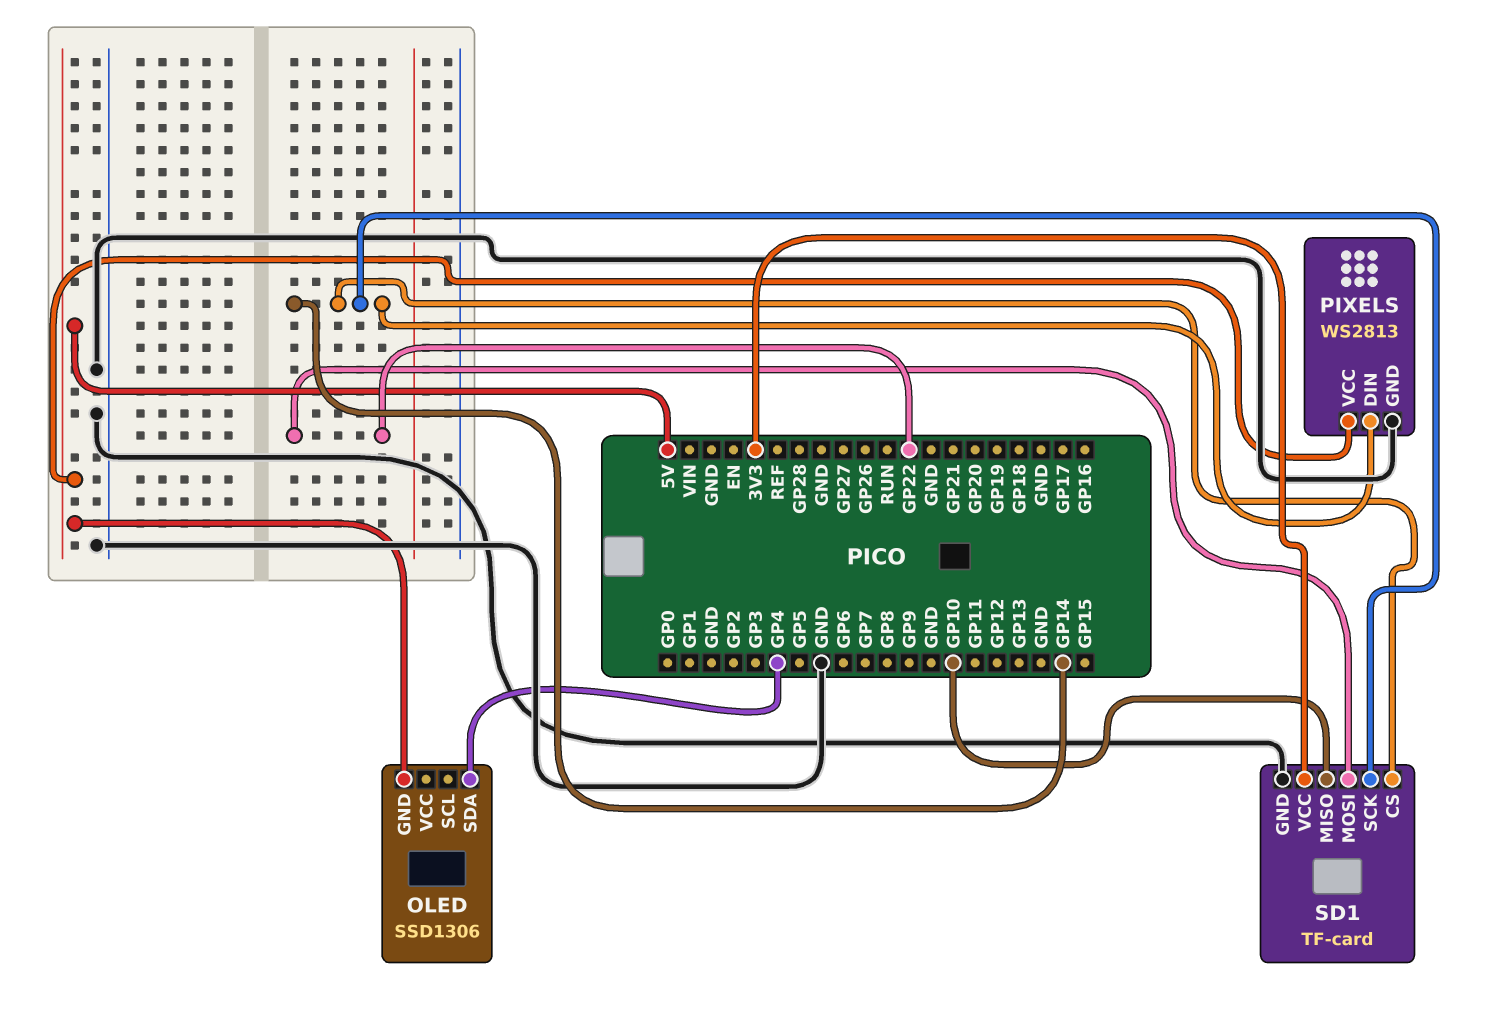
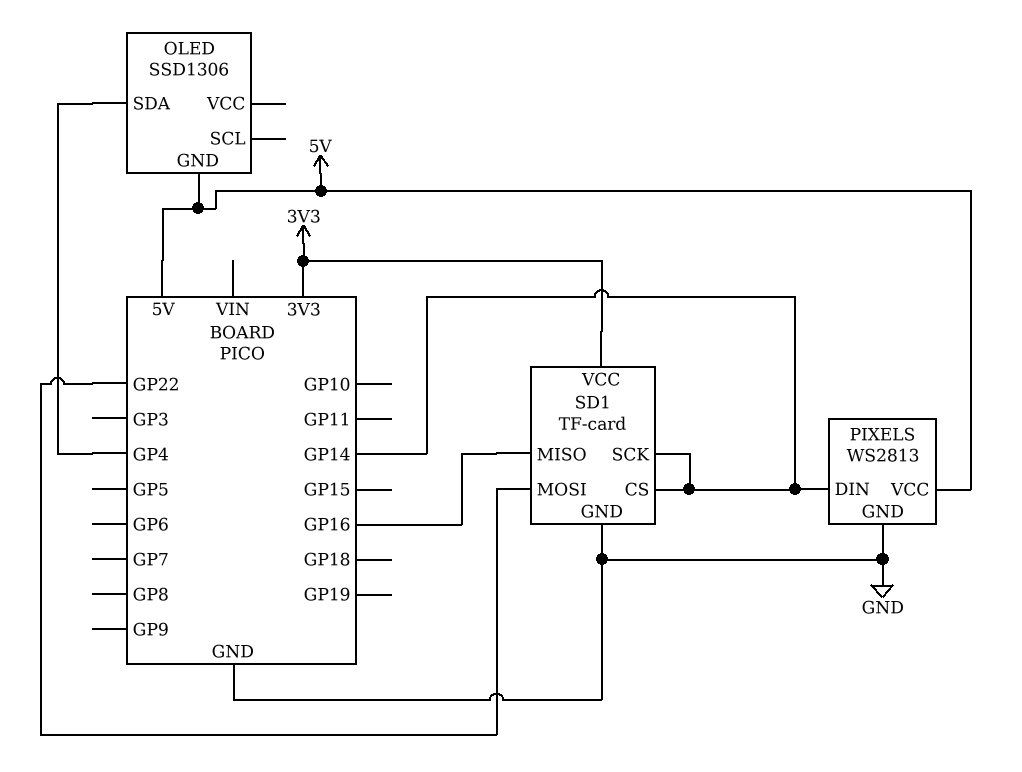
SD1 pin MISO: GP10 -> GP16

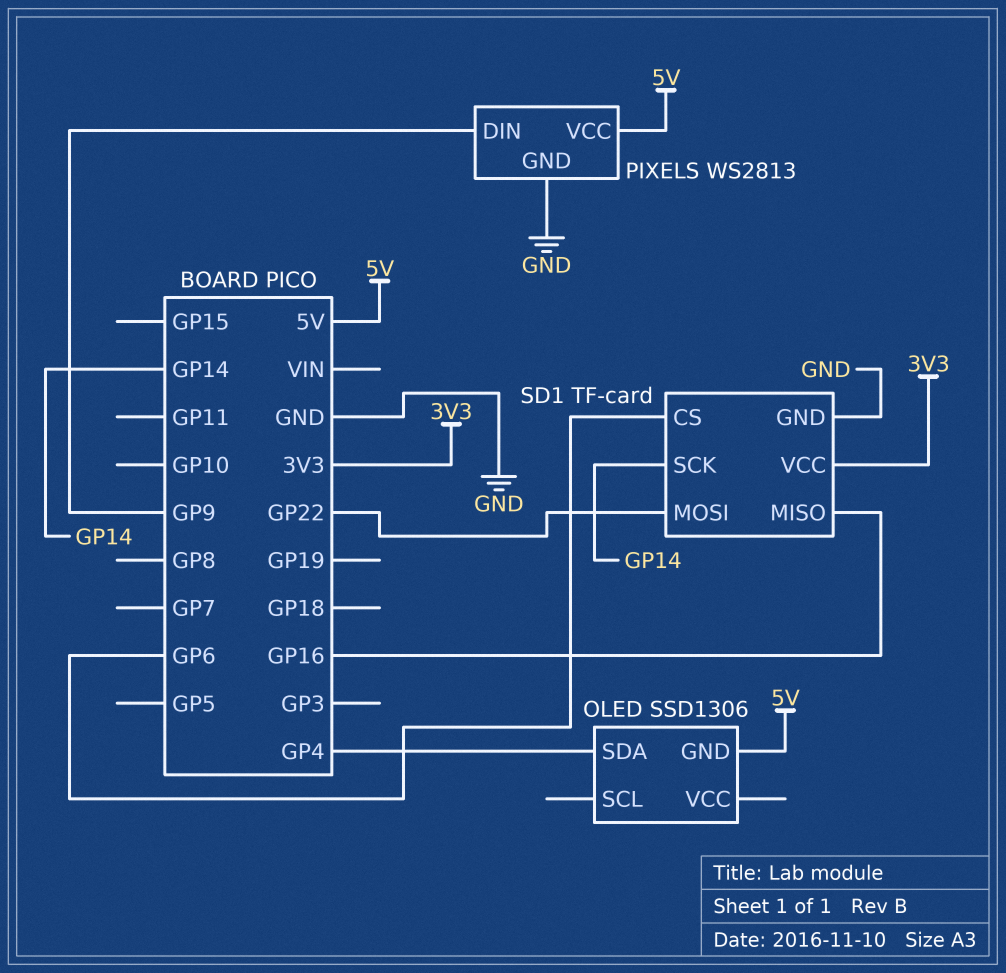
PIXELS pin DIN: GP14 -> GP9
SD1 pin CS: GP14 -> GP6

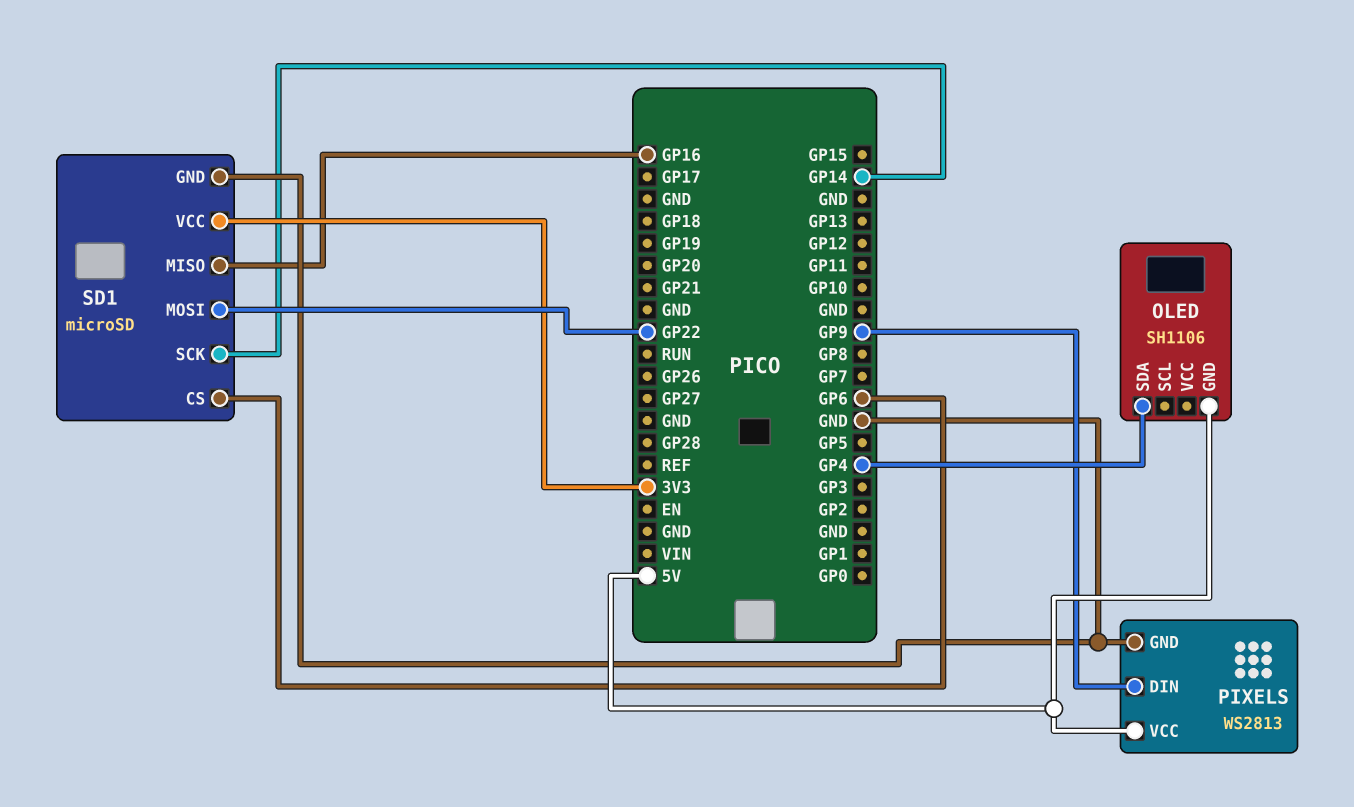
OLED: SSD1306 -> SH1106
SD1: TF-card -> microSD

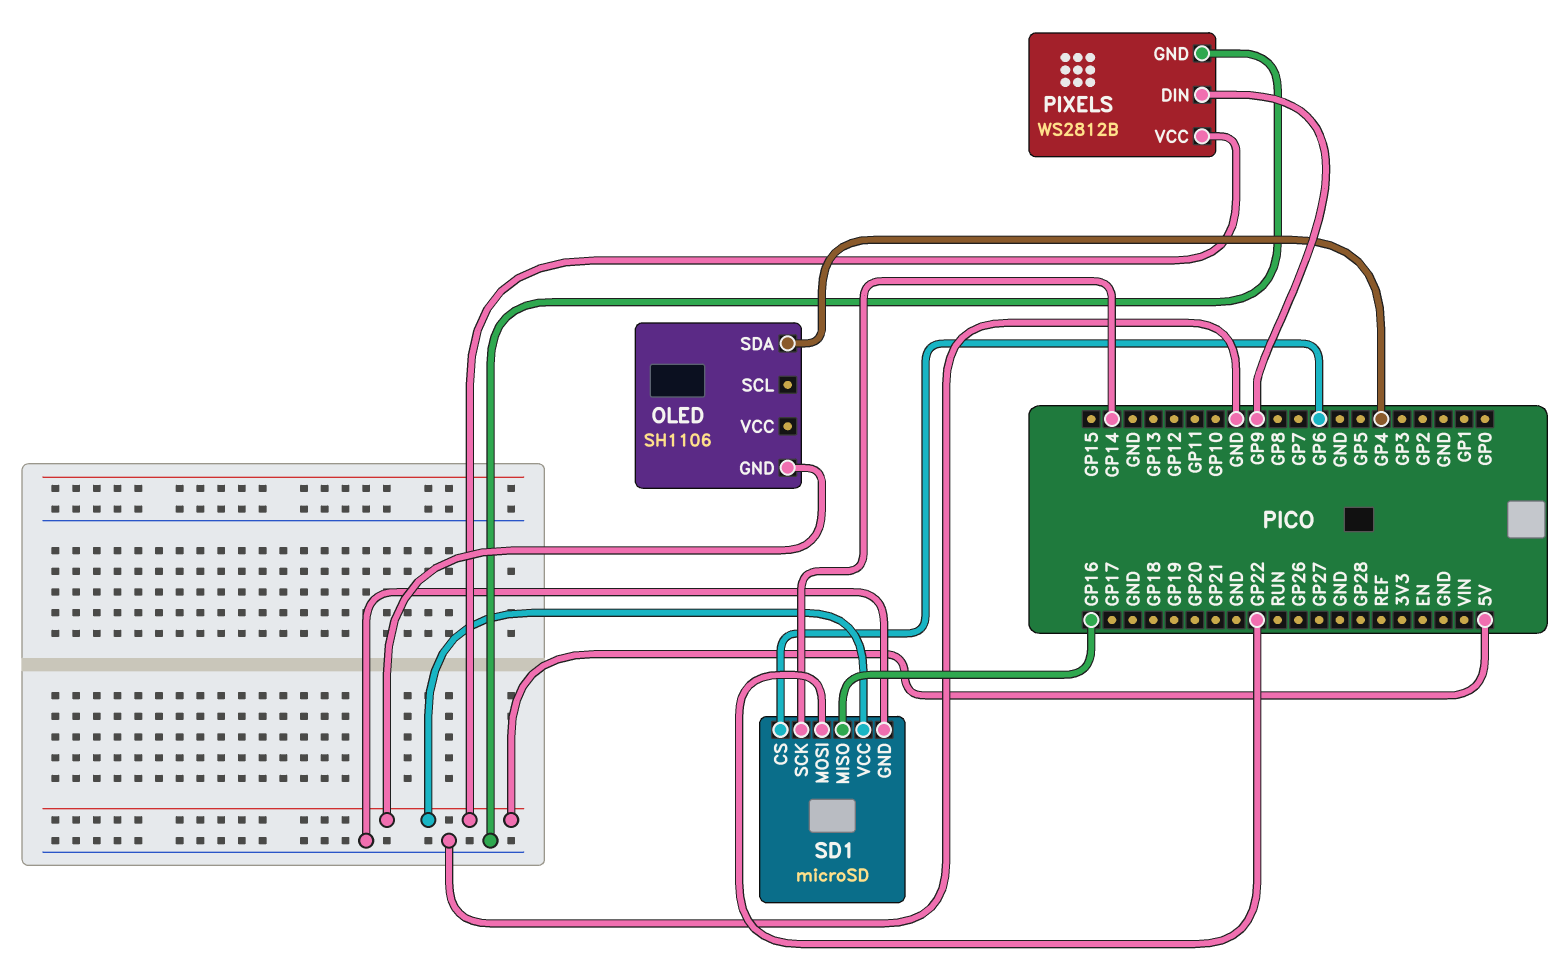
PIXELS: WS2813 -> WS2812B
SD1 pin VCC: 3V3 -> 5V

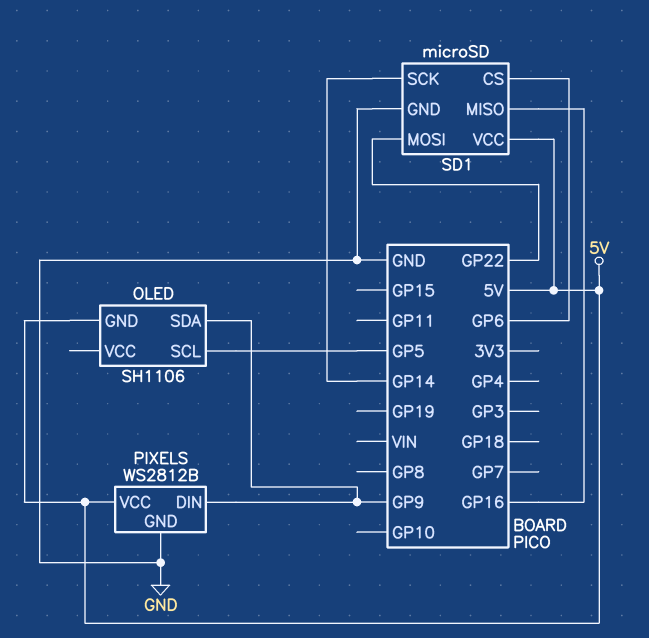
OLED pin SCL: none -> GP5
OLED pin SDA: GP4 -> GP9

